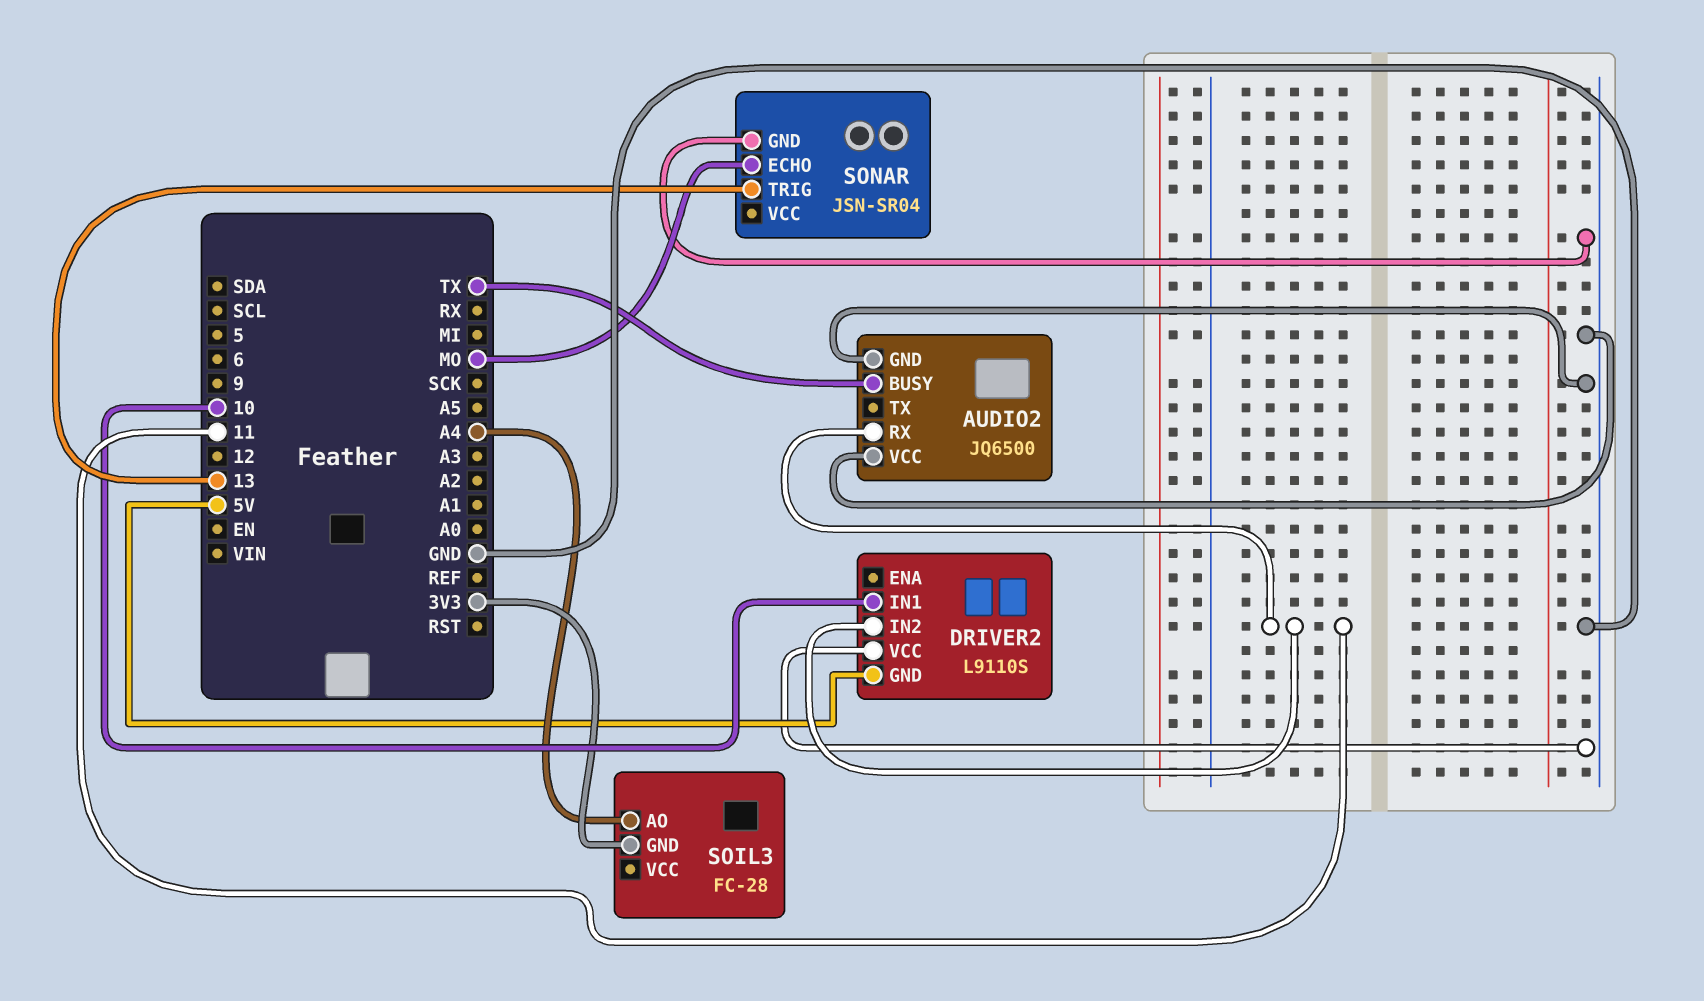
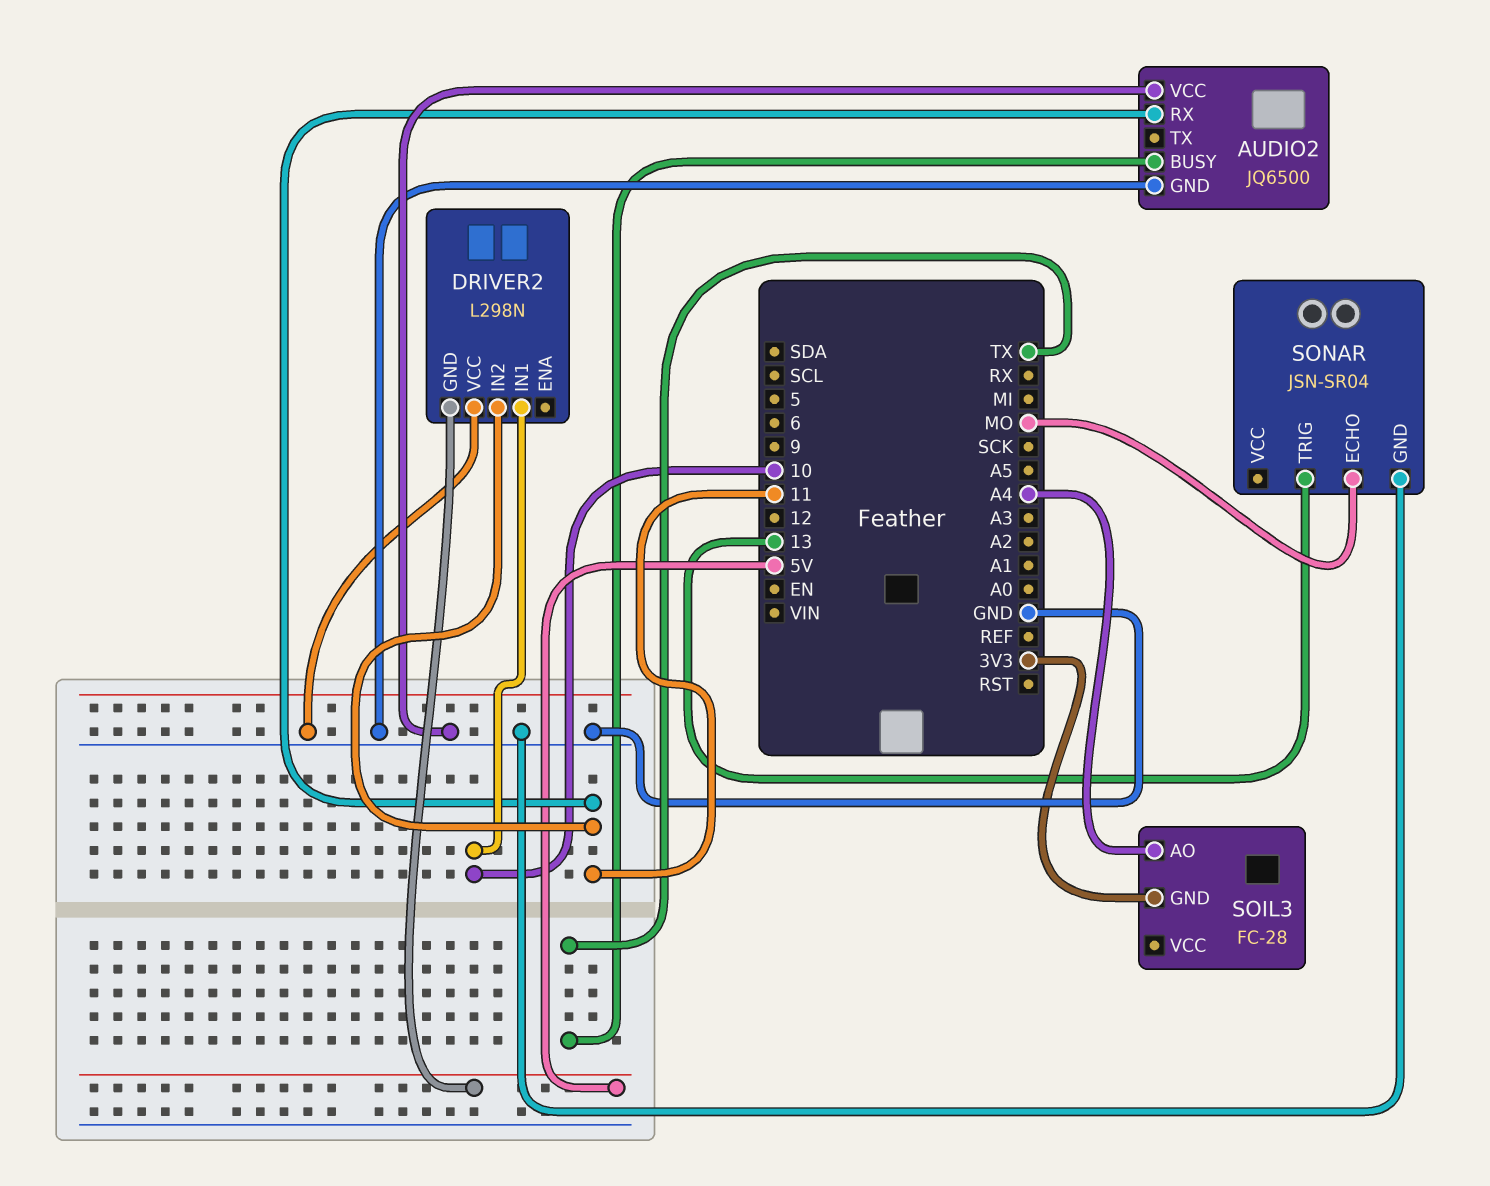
DRIVER2: L9110S -> L298N

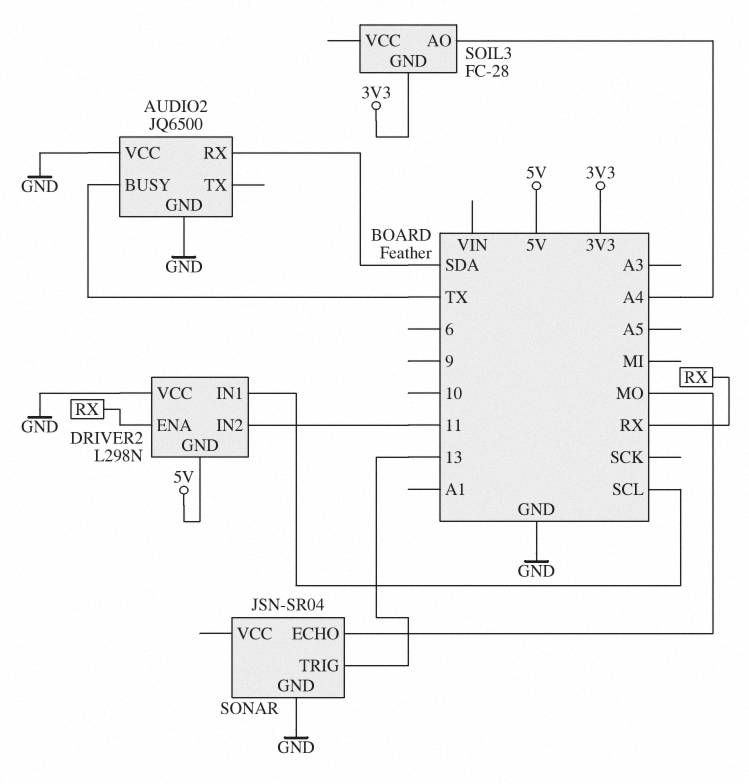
AUDIO2 pin RX: 11 -> SDA
DRIVER2 pin ENA: none -> RX
DRIVER2 pin IN1: 10 -> SCL

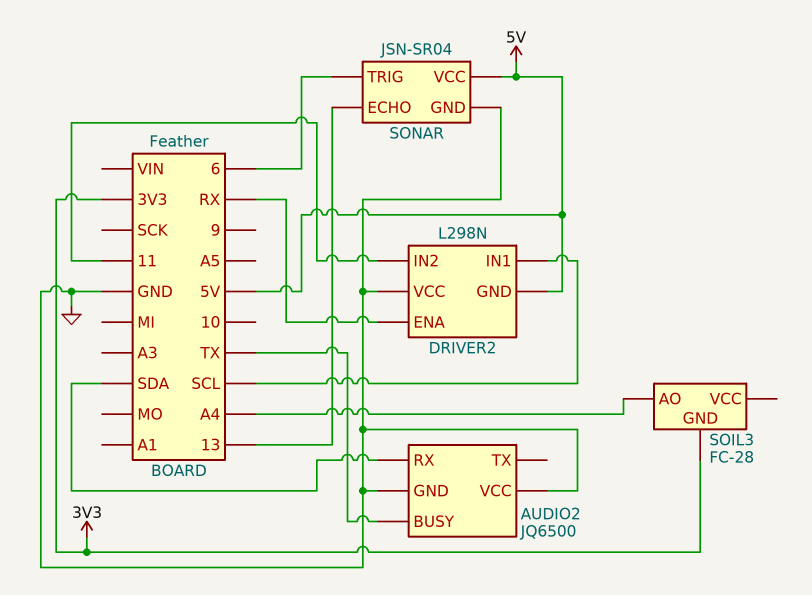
SONAR pin ECHO: MO -> 13
SONAR pin TRIG: 13 -> 6
SONAR pin VCC: none -> 5V

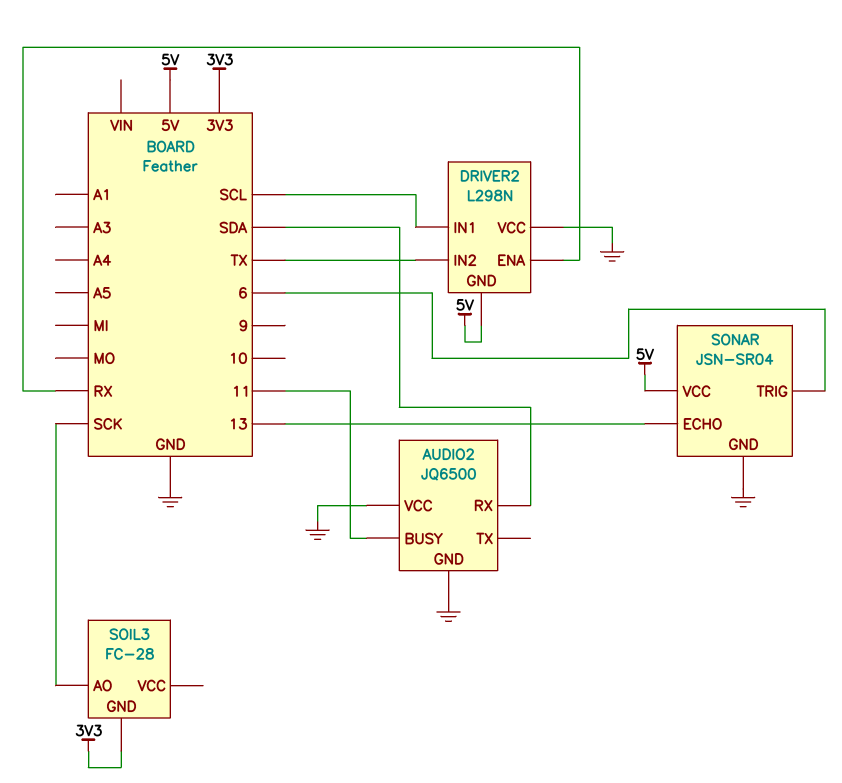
AUDIO2 pin BUSY: TX -> 11
DRIVER2 pin IN2: 11 -> TX
SOIL3 pin AO: A4 -> SCK

